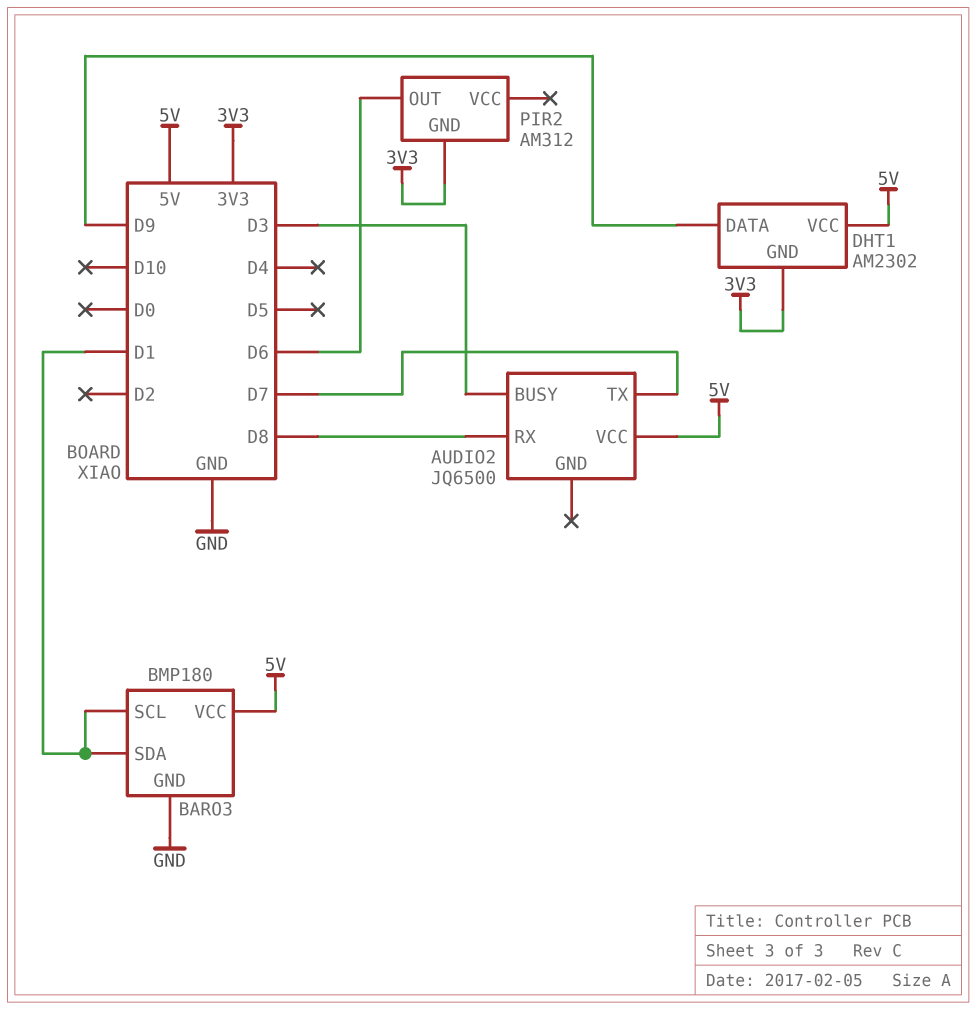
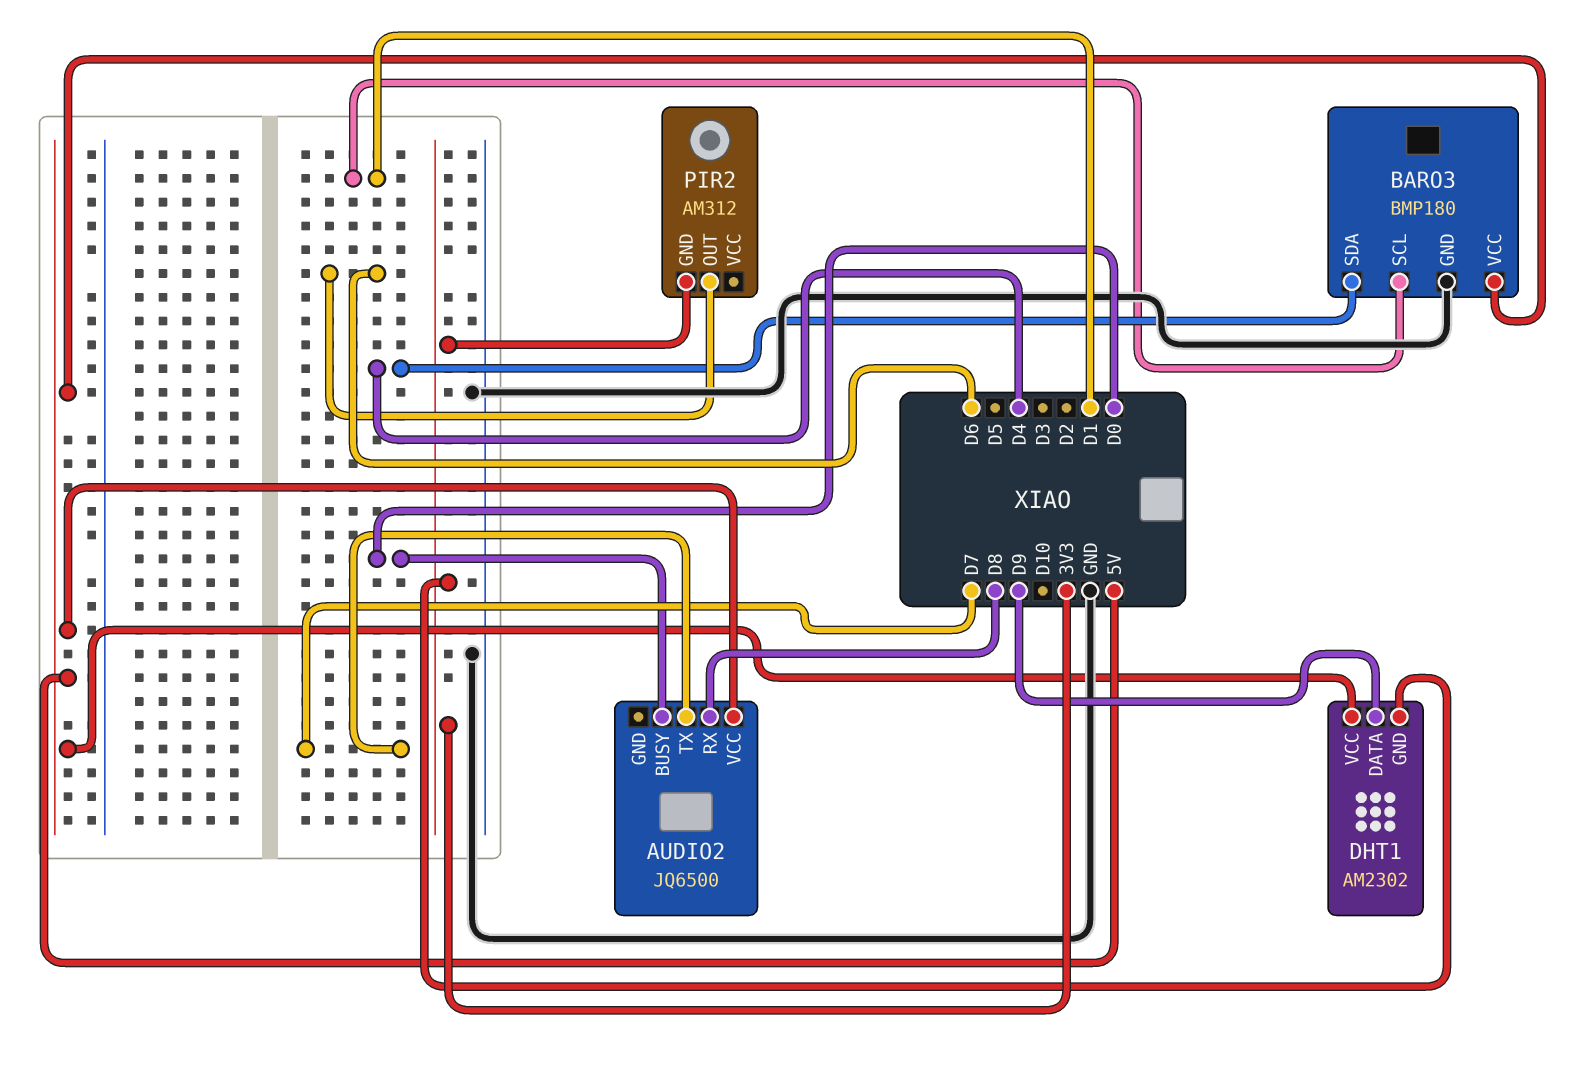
AUDIO2 pin BUSY: D3 -> D0
BARO3 pin SDA: D1 -> D4

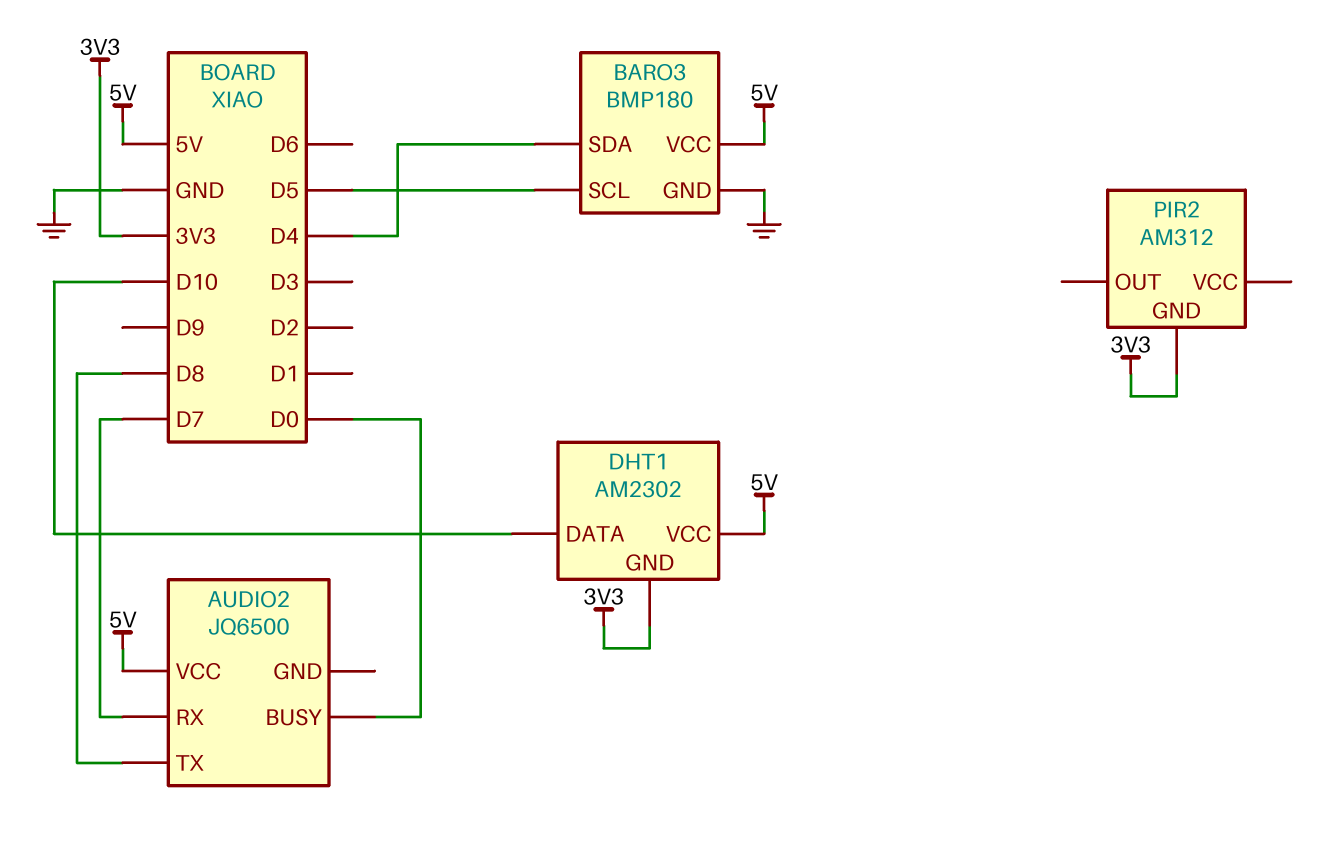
AUDIO2 pin RX: D8 -> D7
AUDIO2 pin TX: D7 -> D8
BARO3 pin SCL: D1 -> D5
DHT1 pin DATA: D9 -> D10
PIR2 pin OUT: D6 -> none

